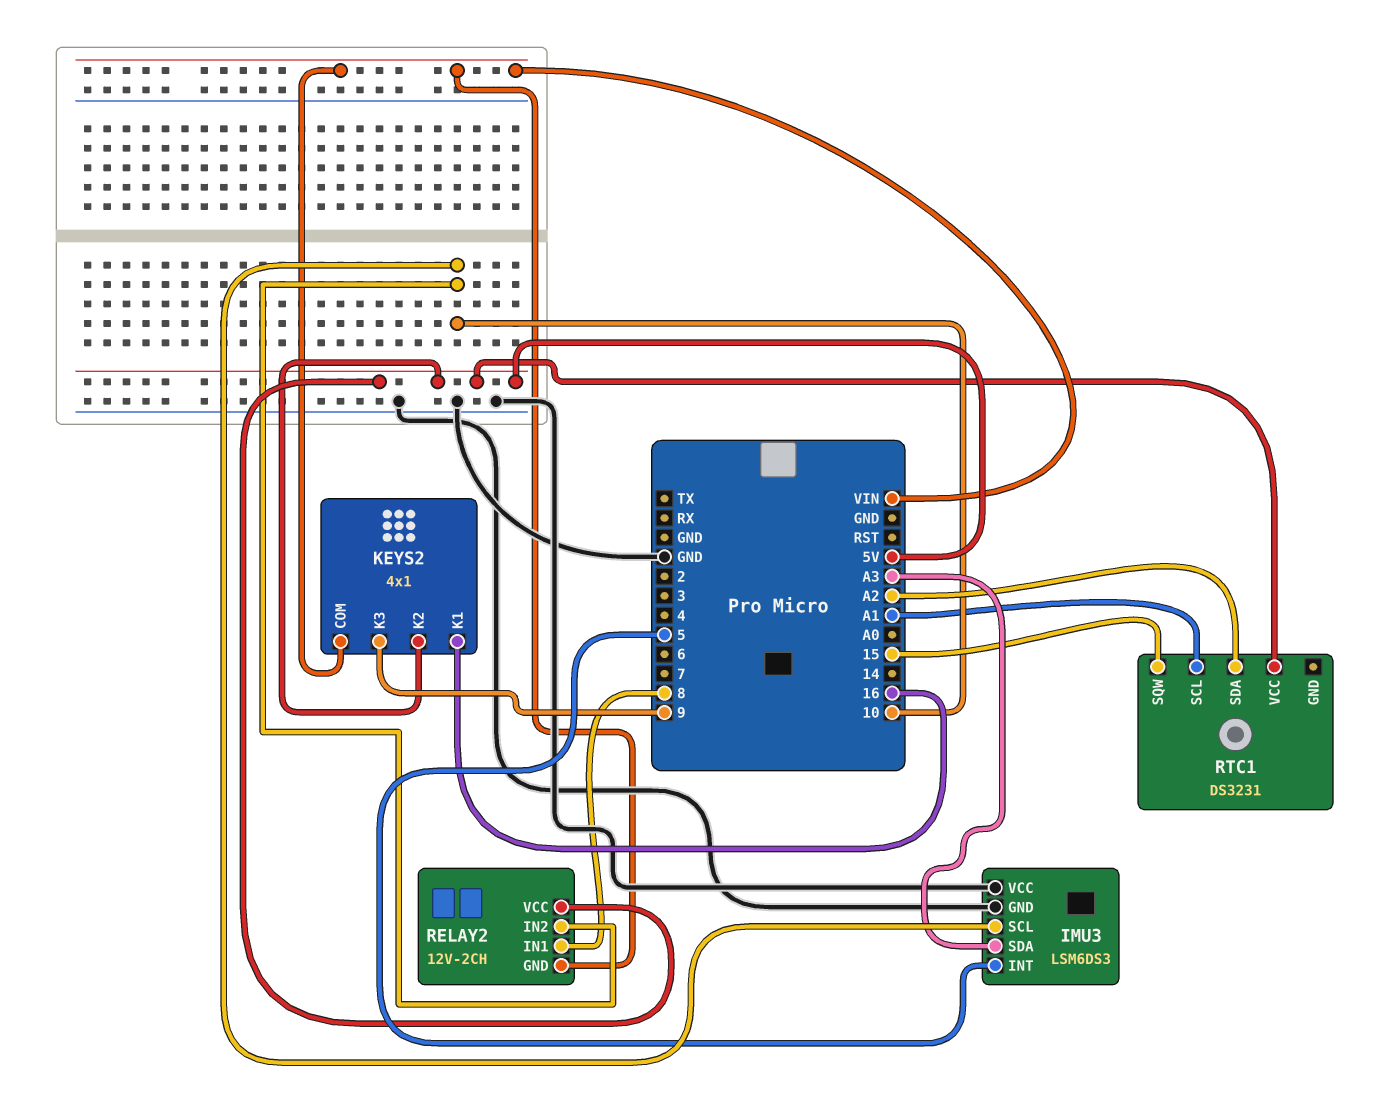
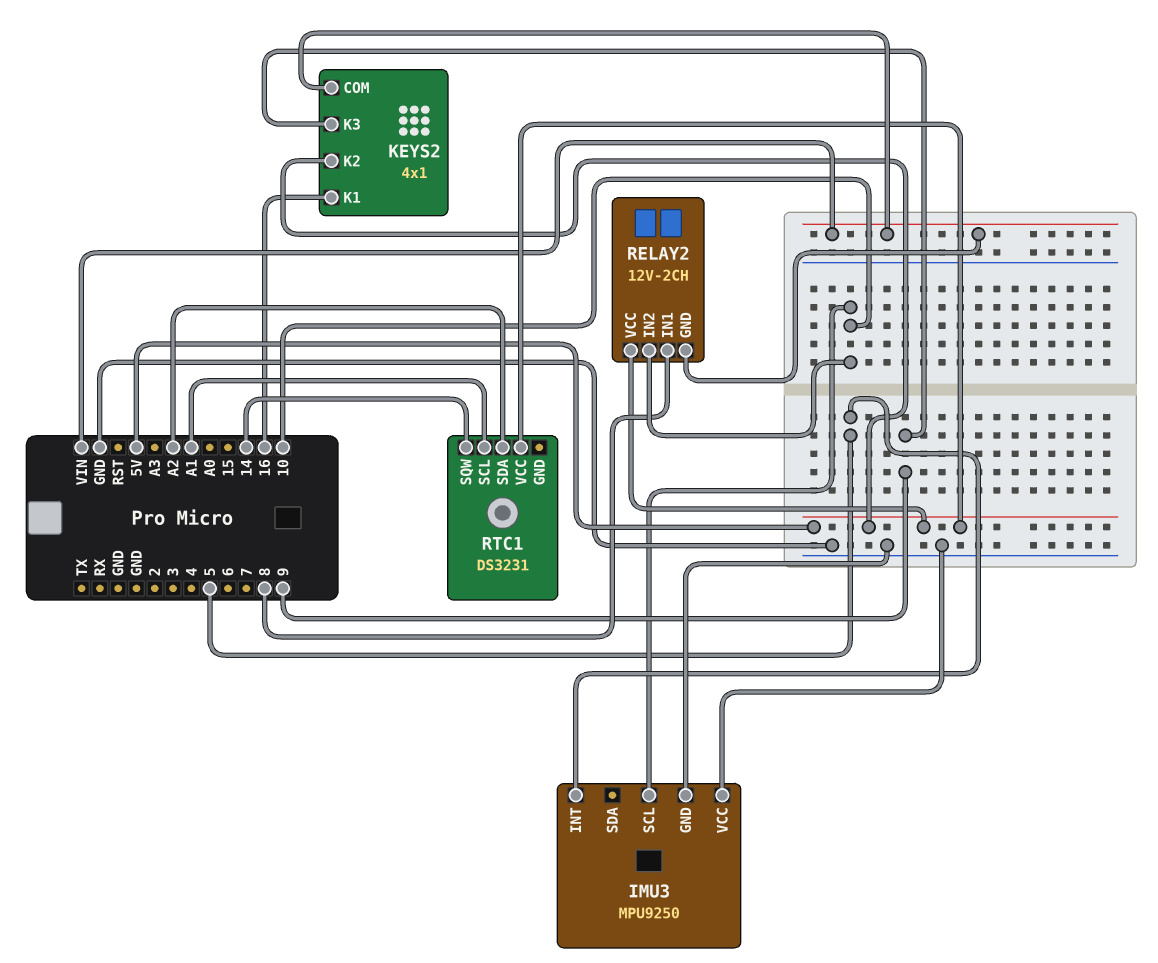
IMU3: LSM6DS3 -> MPU9250
IMU3 pin SDA: A3 -> none
RTC1 pin SQW: 15 -> 14

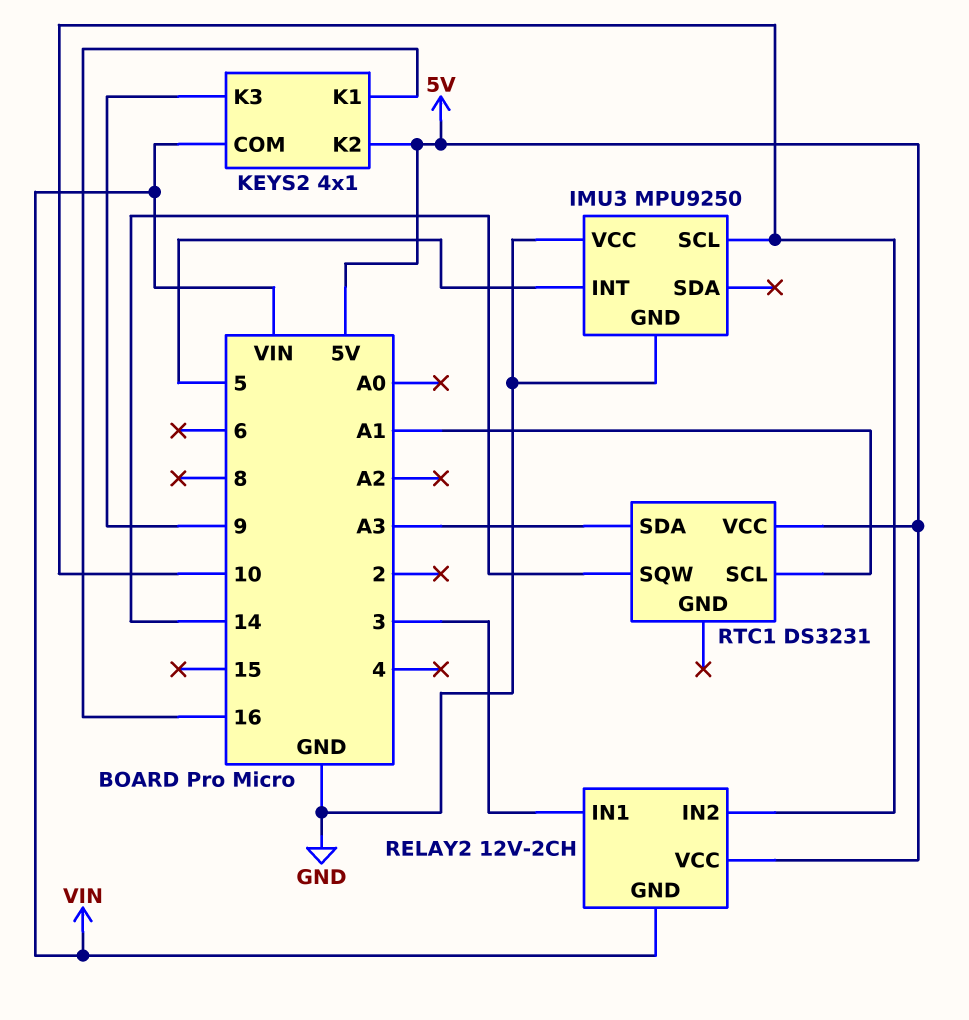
RELAY2 pin IN1: 8 -> 3
RTC1 pin SDA: A2 -> A3

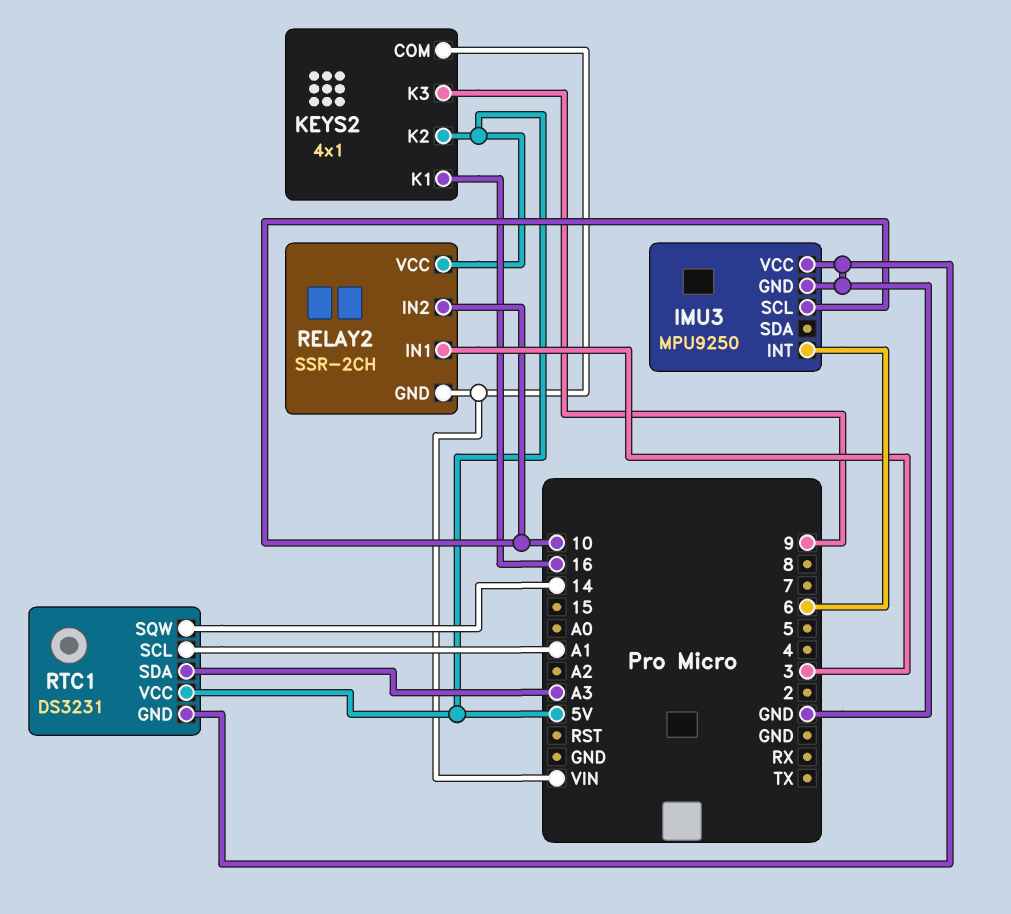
IMU3 pin INT: 5 -> 6
RELAY2: 12V-2CH -> SSR-2CH
RTC1 pin GND: none -> GND

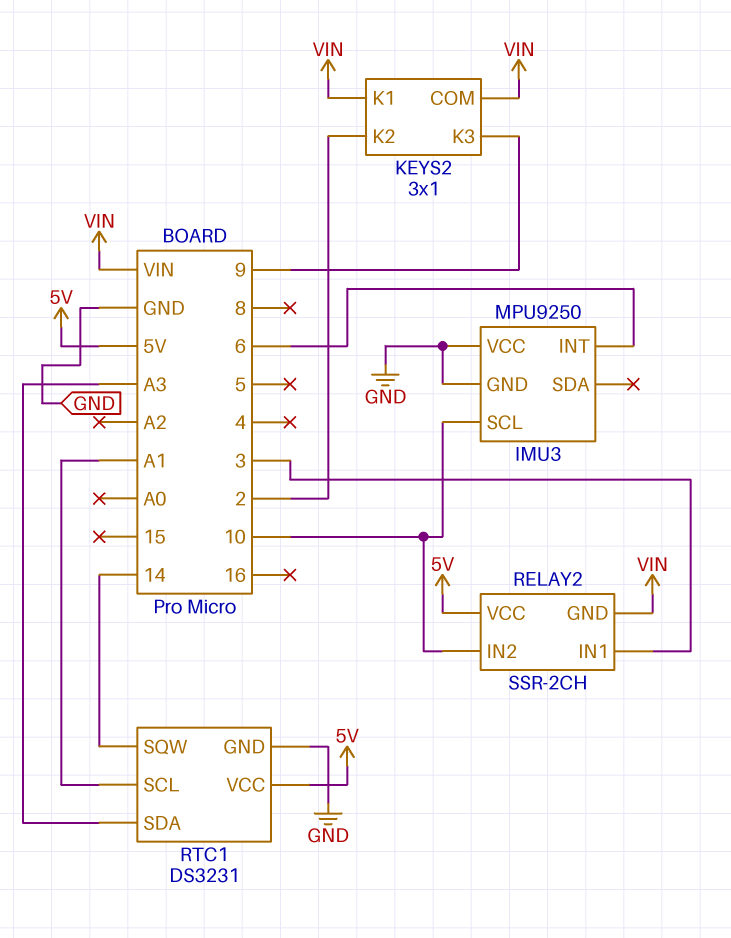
KEYS2: 4x1 -> 3x1
KEYS2 pin K1: 16 -> VIN
KEYS2 pin K2: 5V -> 2

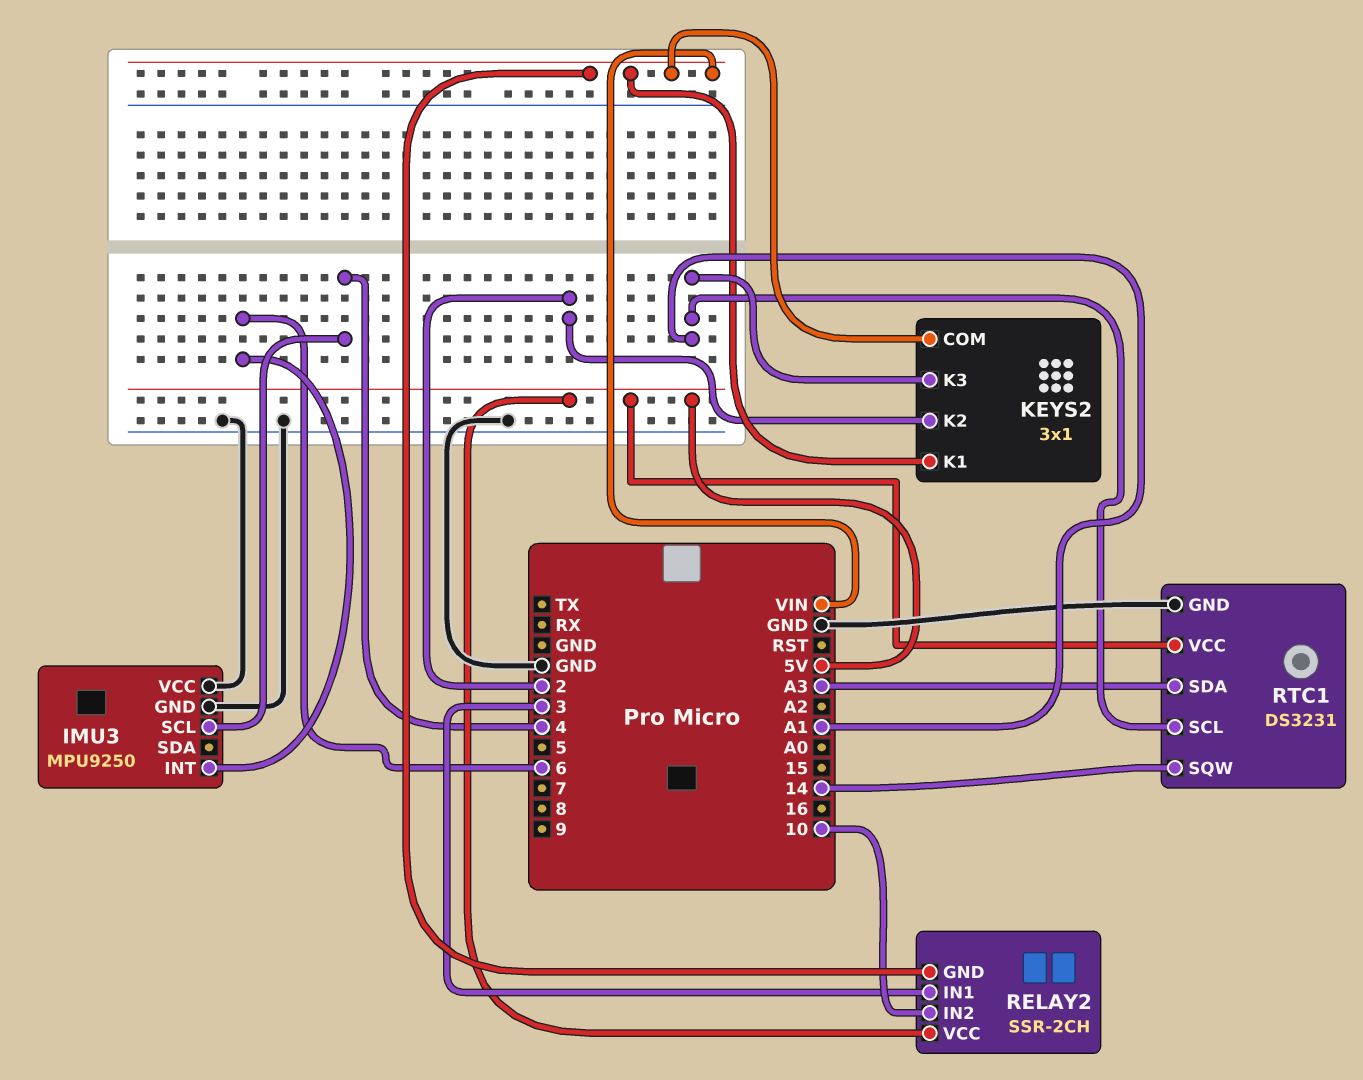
IMU3 pin SCL: 10 -> 4
KEYS2 pin K3: 9 -> A1

